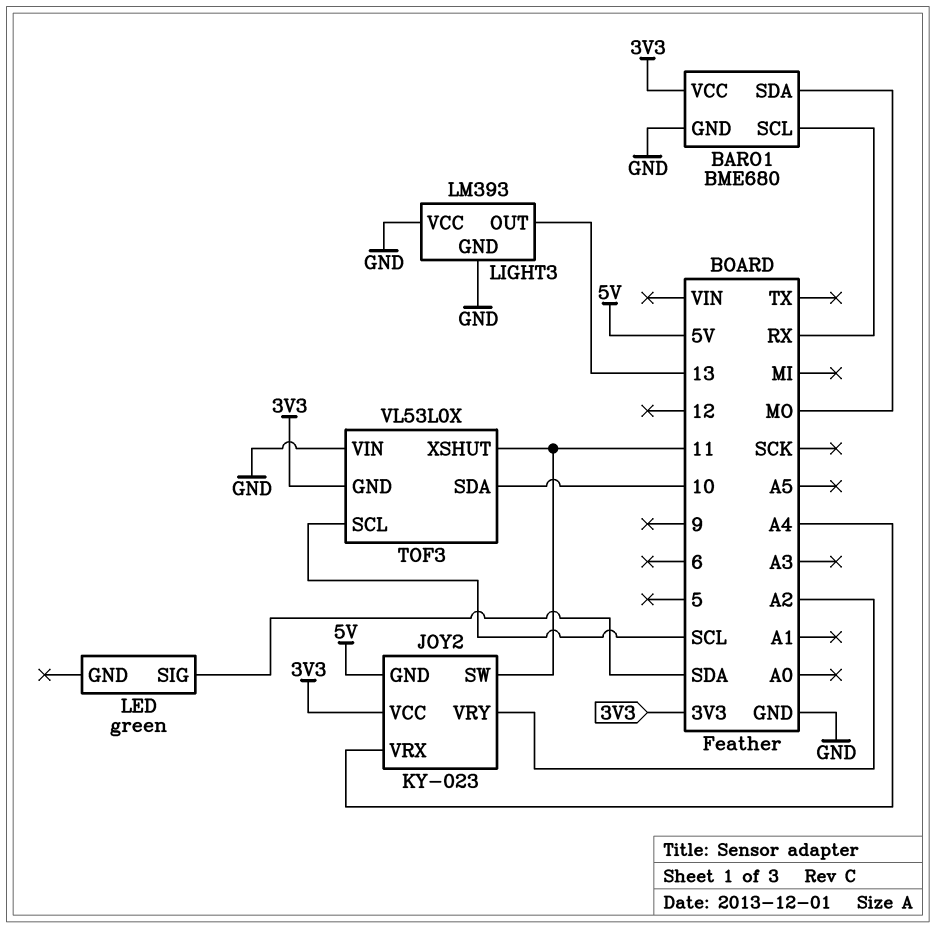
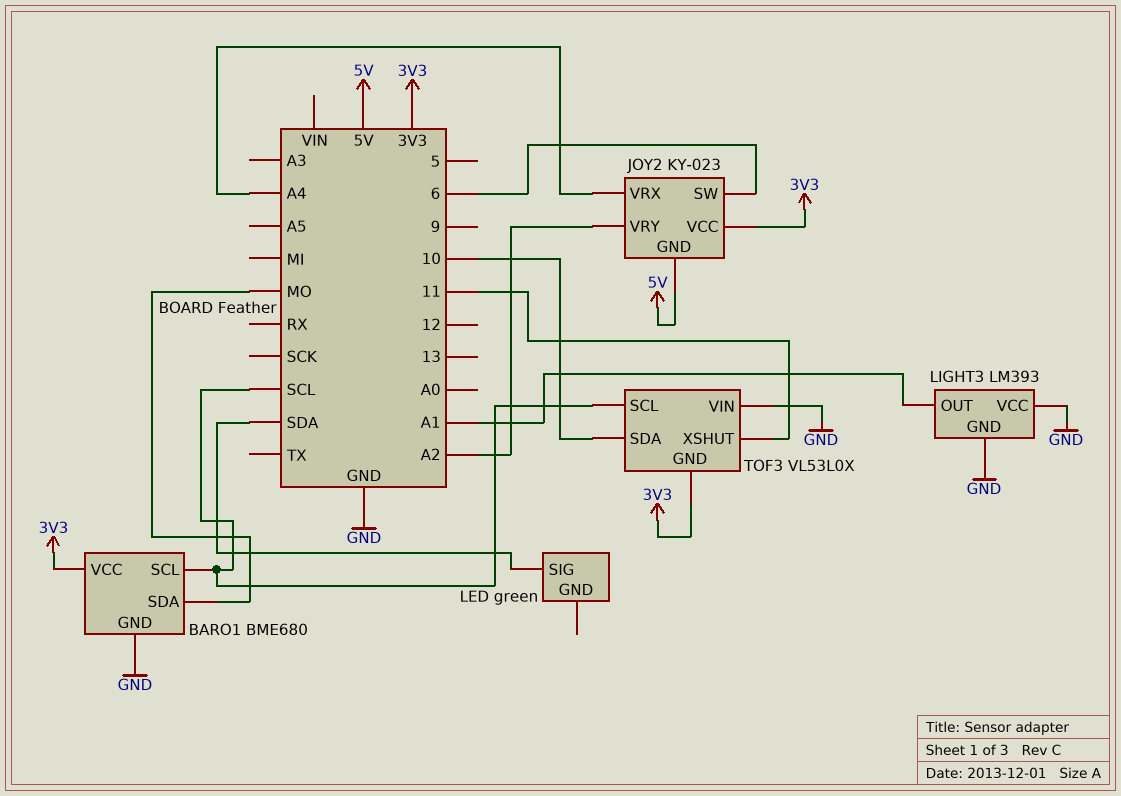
BARO1 pin SCL: RX -> SCL
JOY2 pin SW: 11 -> 6
LIGHT3 pin OUT: 13 -> A1

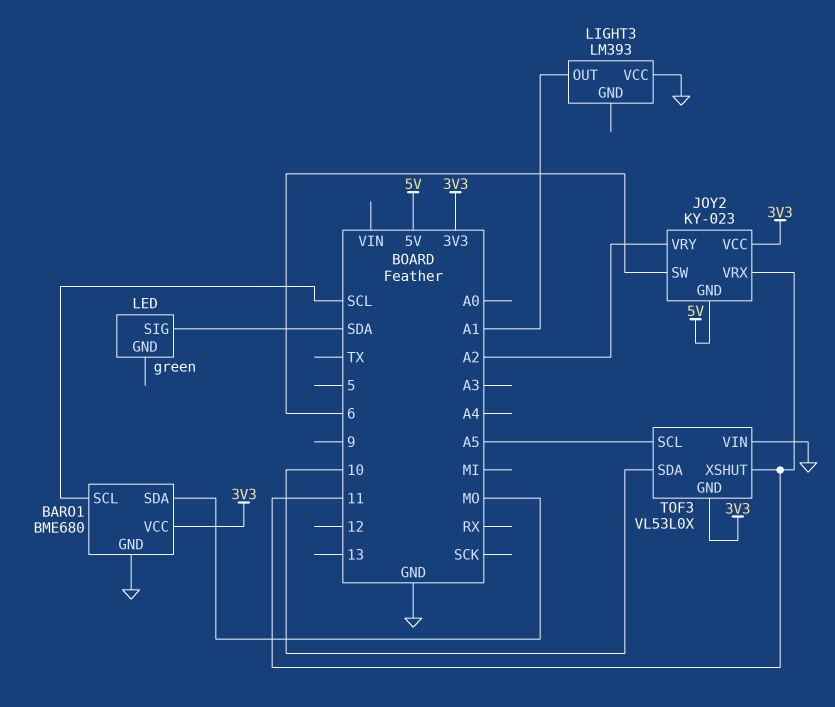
JOY2 pin VRX: A4 -> 11
LIGHT3 pin GND: GND -> none
TOF3 pin SCL: SCL -> A5

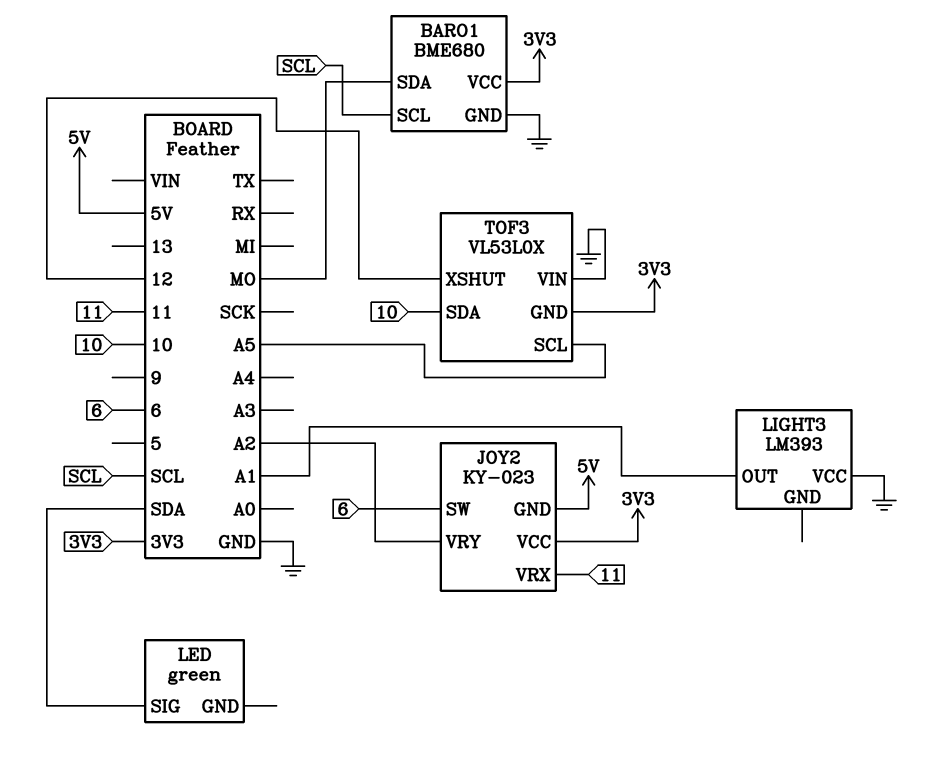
TOF3 pin XSHUT: 11 -> 12

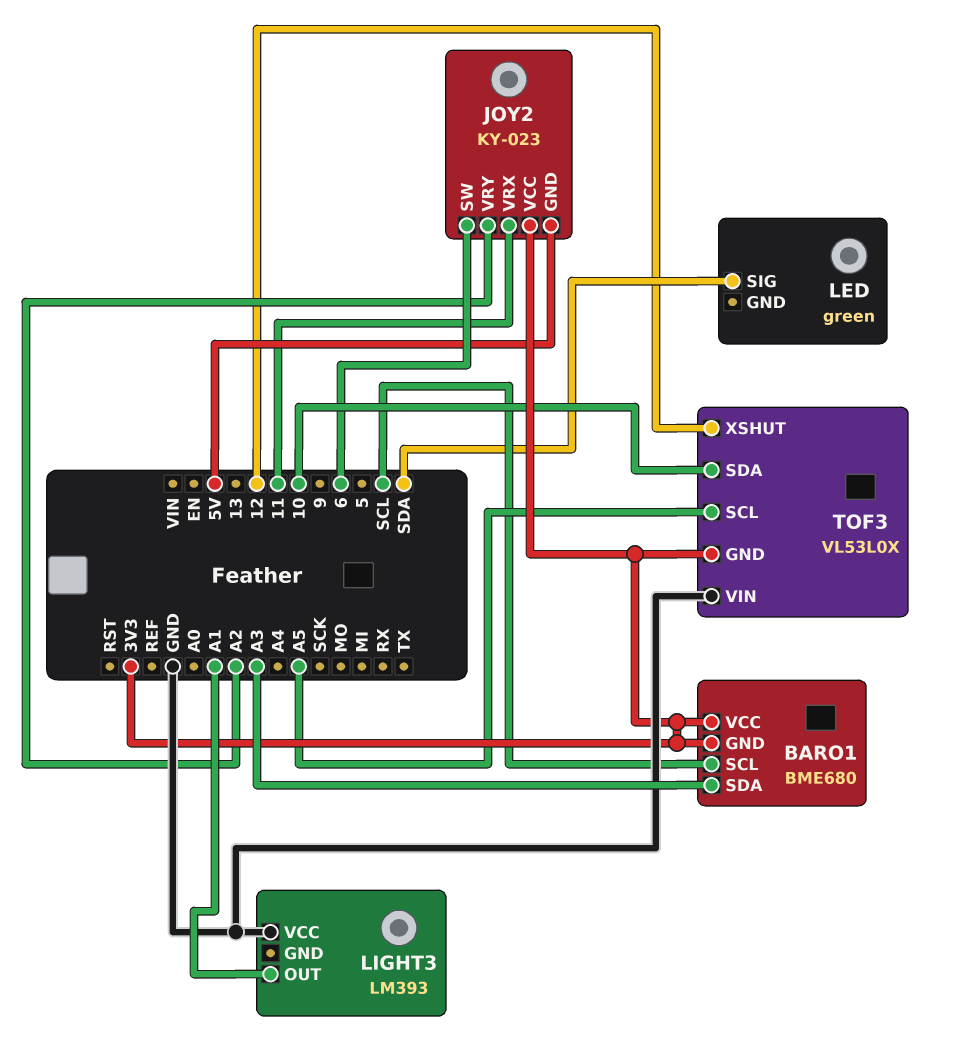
BARO1 pin GND: GND -> 3V3
BARO1 pin SDA: MO -> A3

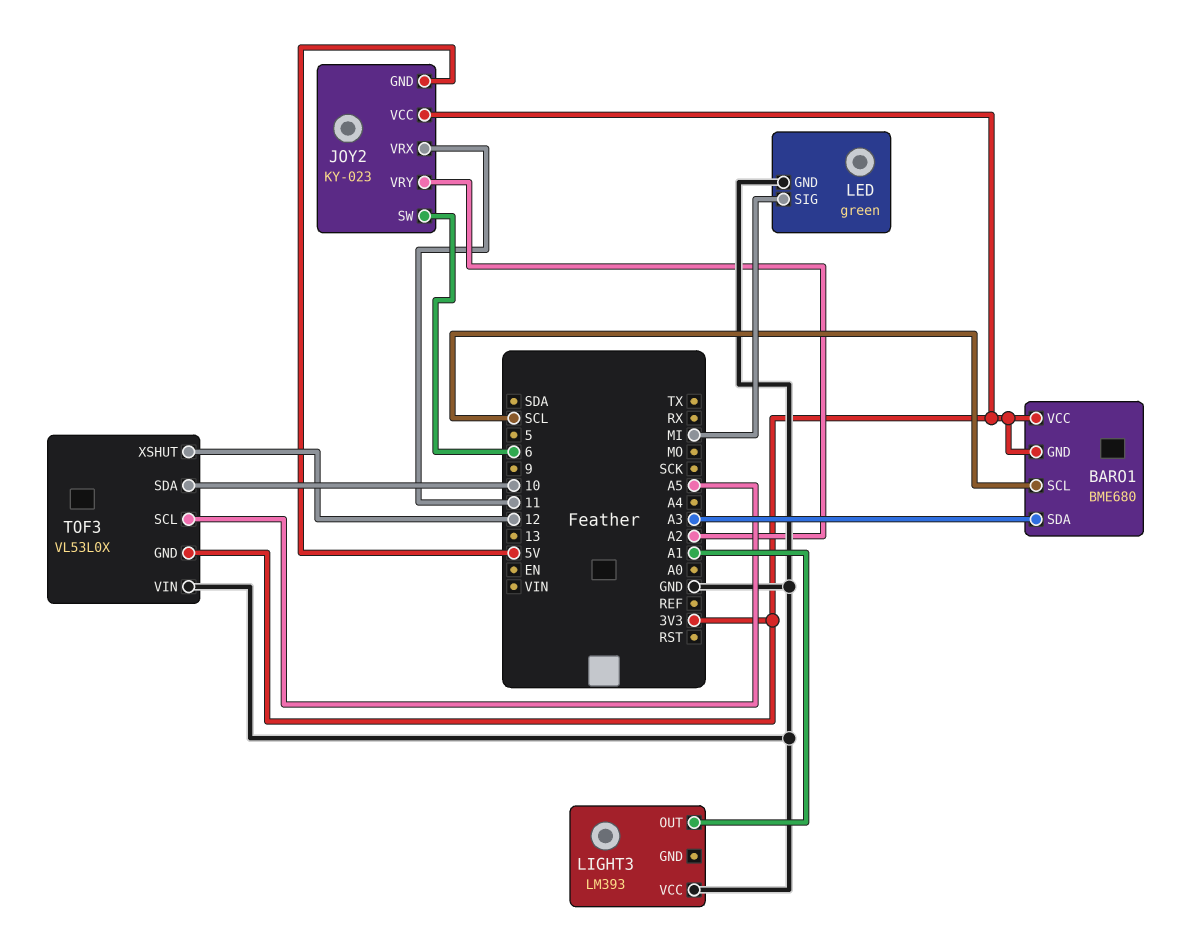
LED pin GND: none -> GND
LED pin SIG: SDA -> MI

